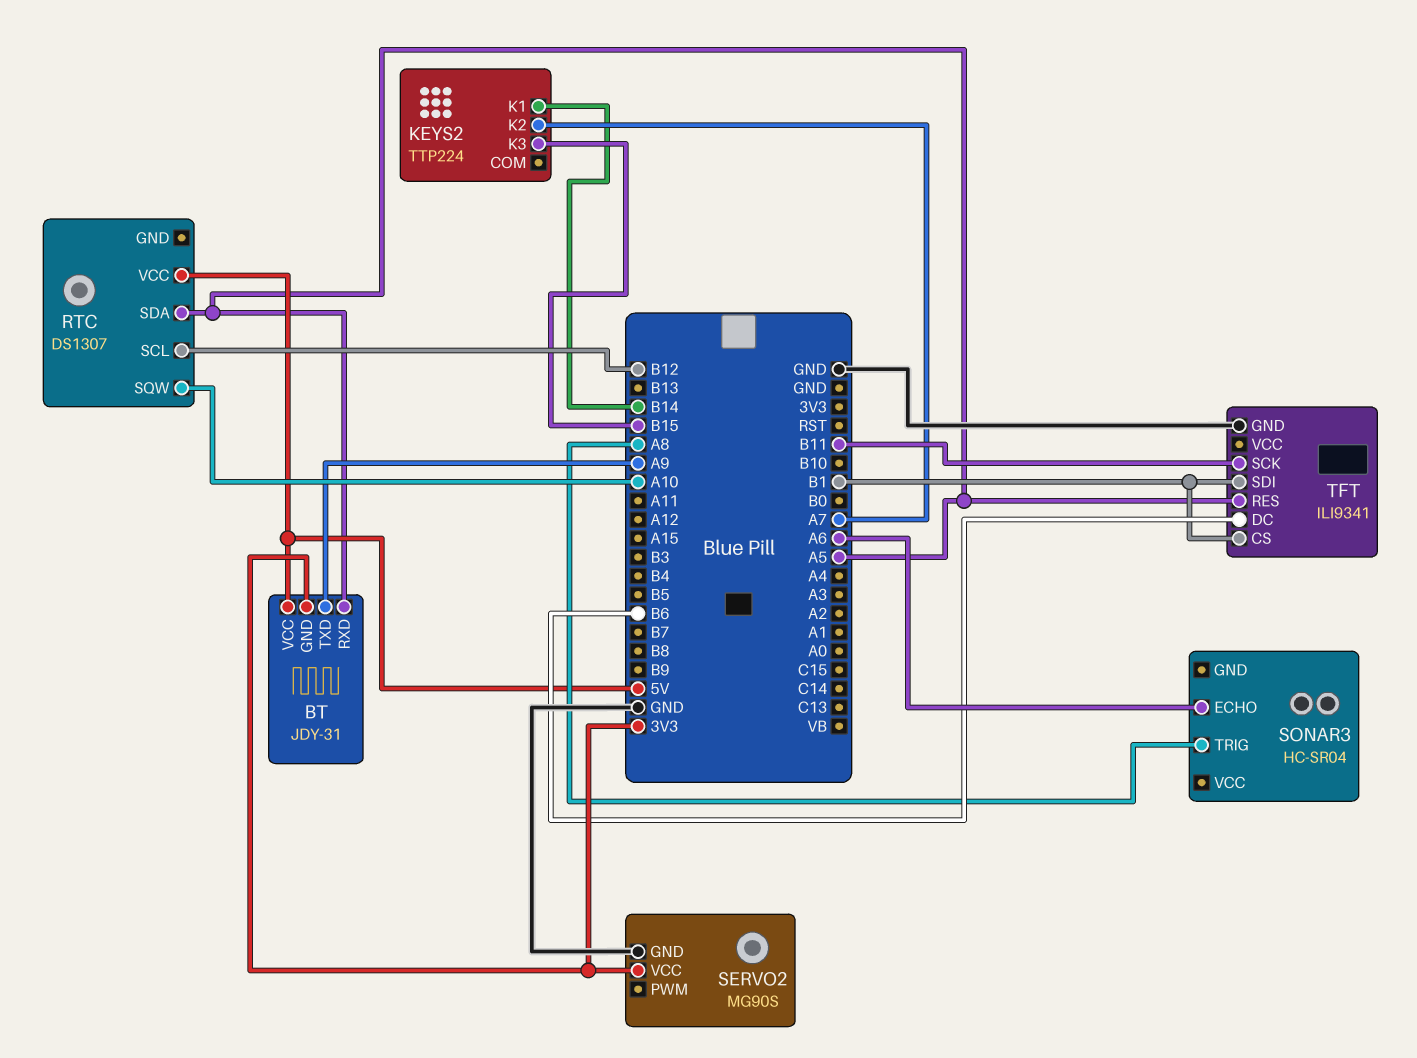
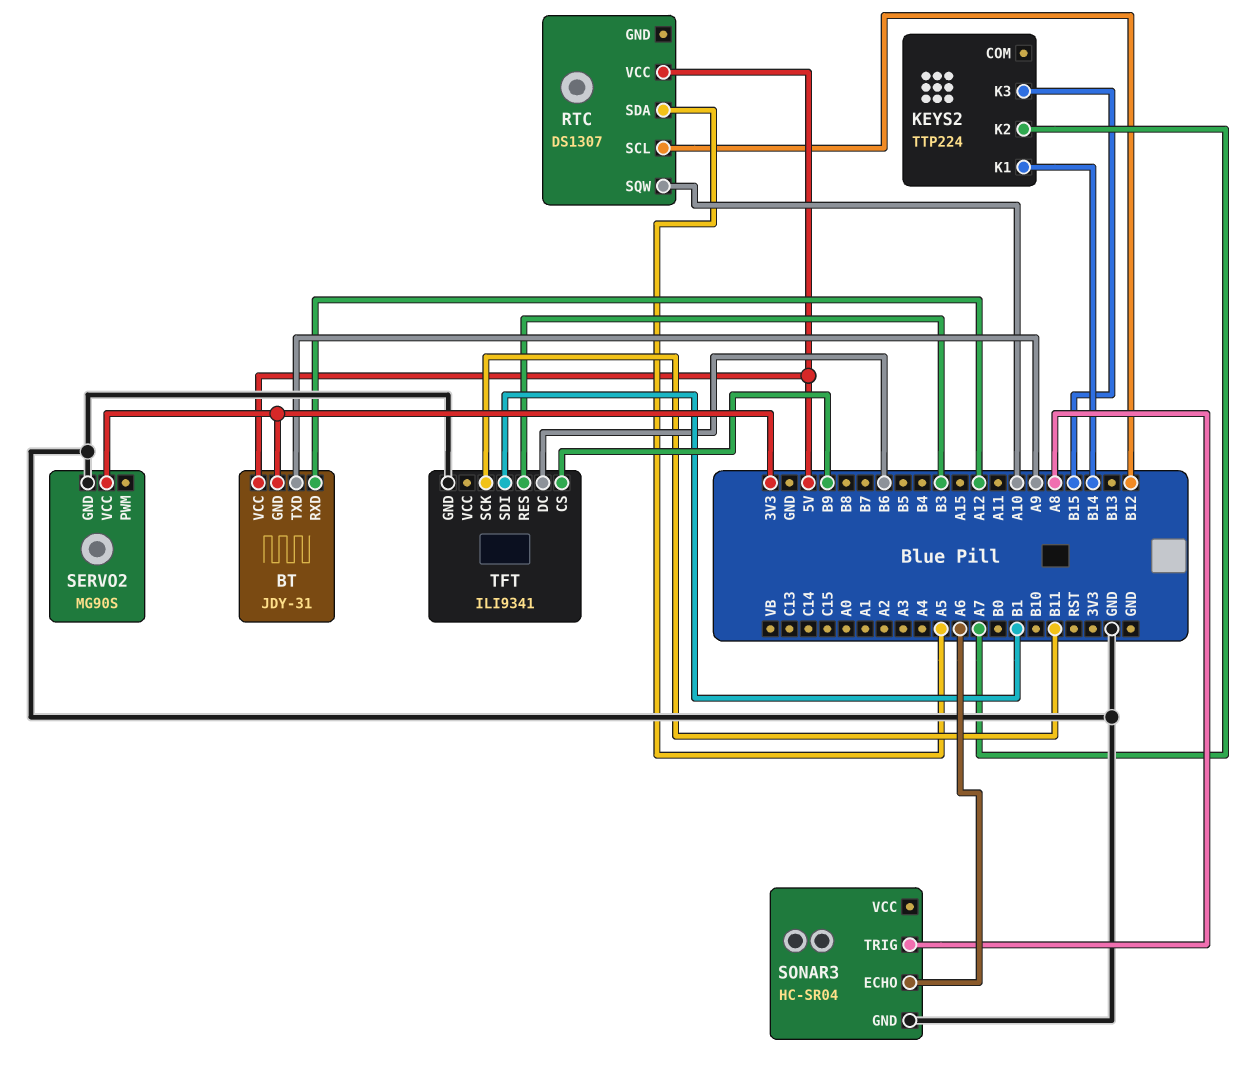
BT pin RXD: A5 -> A12
SONAR3 pin GND: none -> GND
TFT pin CS: B1 -> B9
TFT pin RES: A5 -> B3

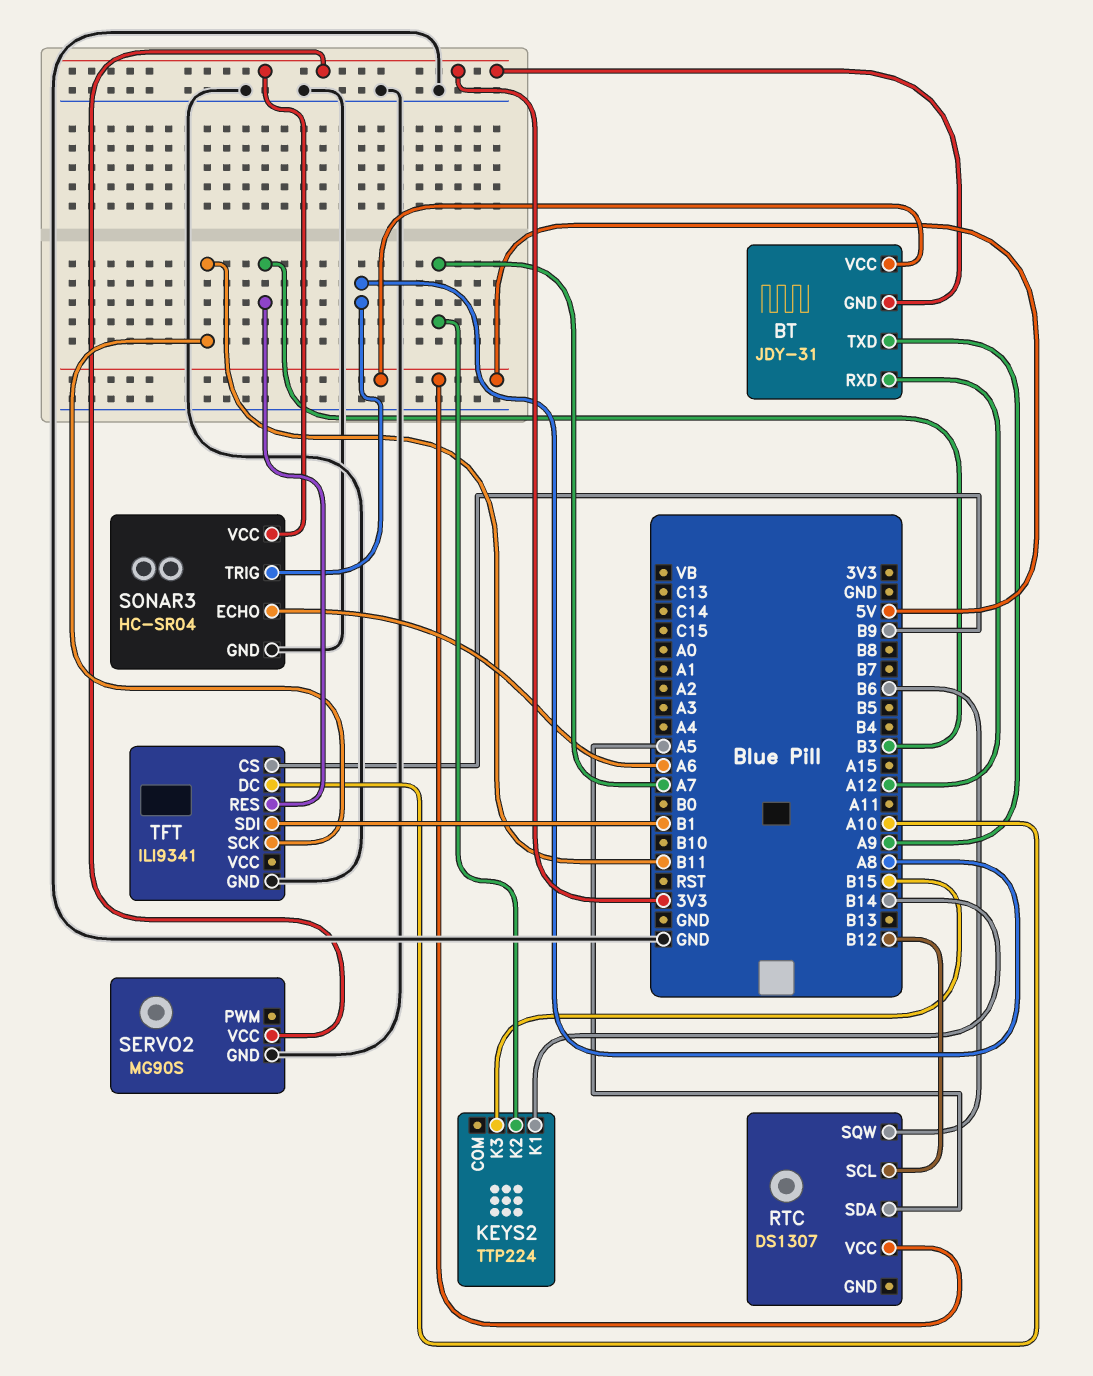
RTC pin SQW: A10 -> B6
SONAR3 pin VCC: none -> 3V3
TFT pin DC: B6 -> A10

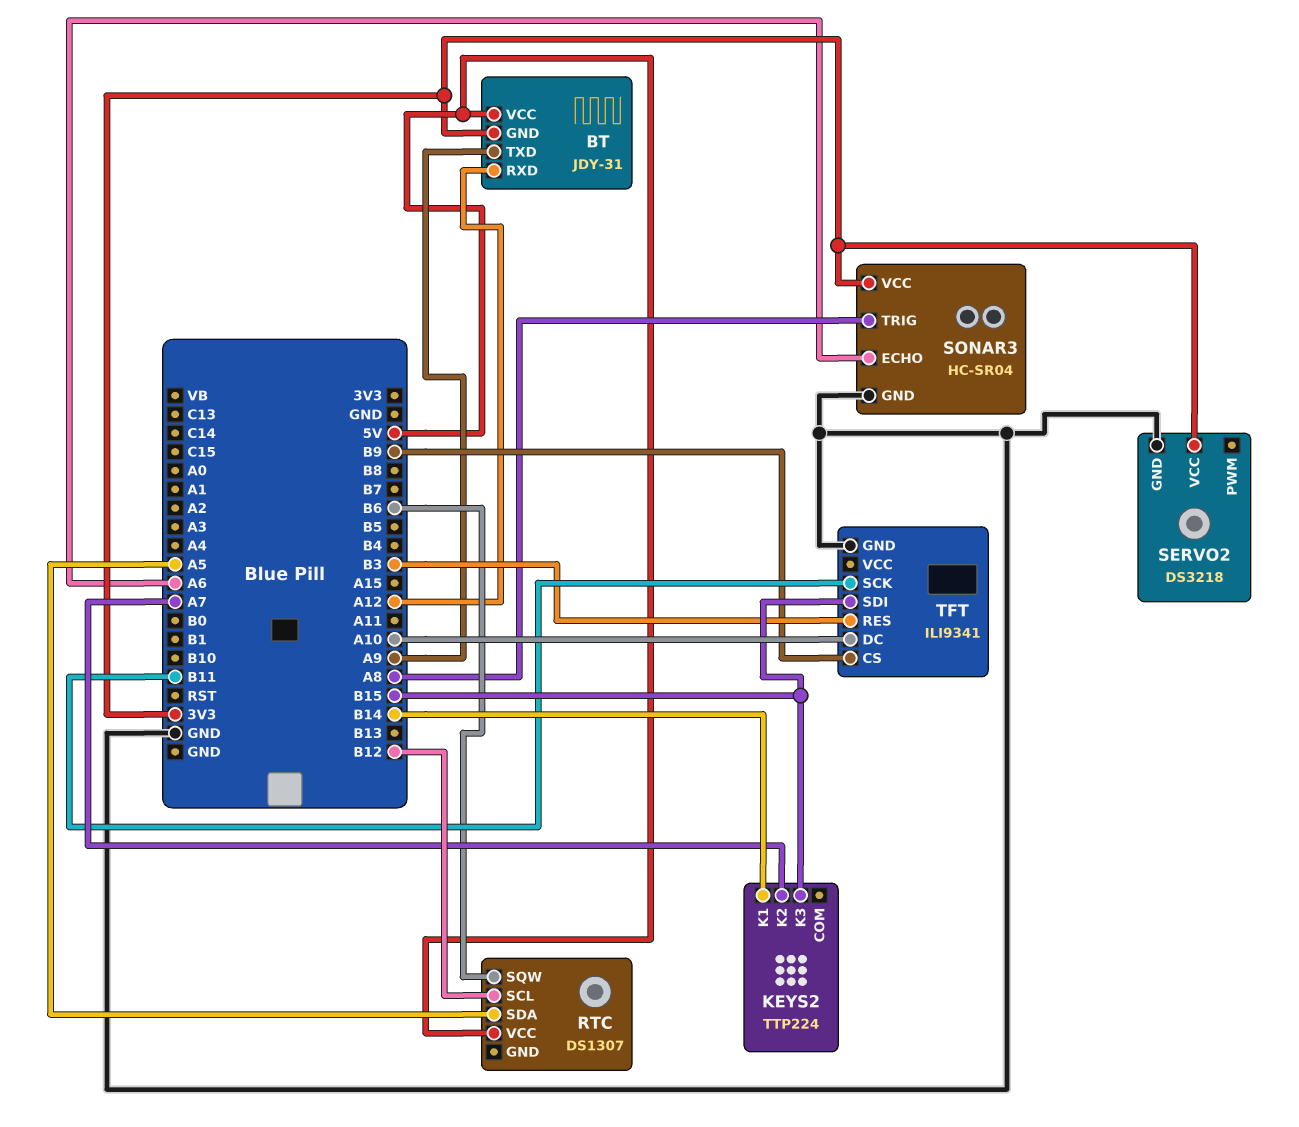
SERVO2: MG90S -> DS3218
TFT pin SDI: B1 -> B15

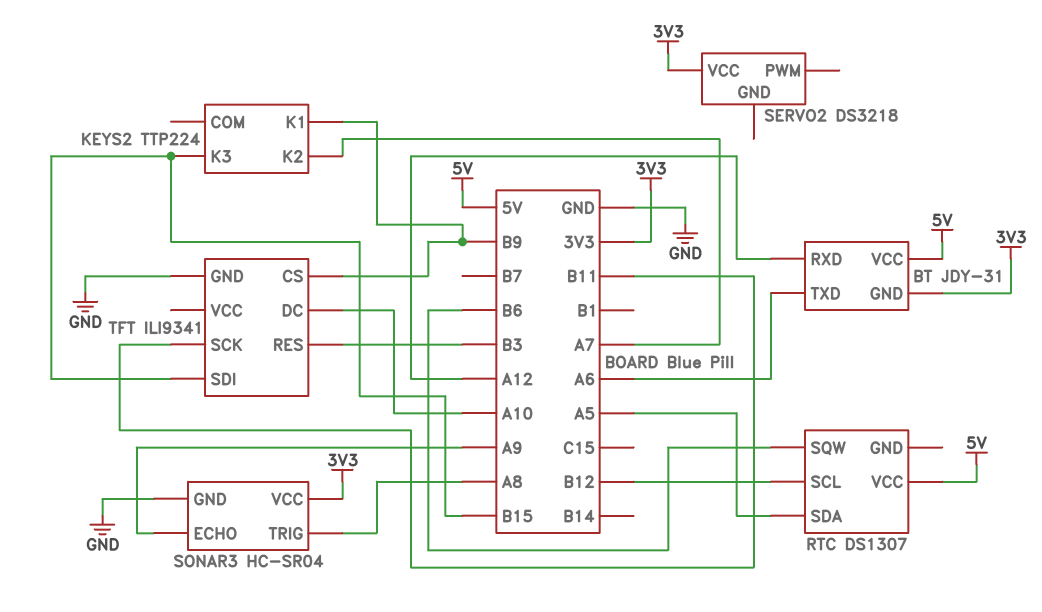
BT pin TXD: A9 -> A6
KEYS2 pin K1: B14 -> B9
SERVO2 pin GND: GND -> none
SONAR3 pin ECHO: A6 -> A9

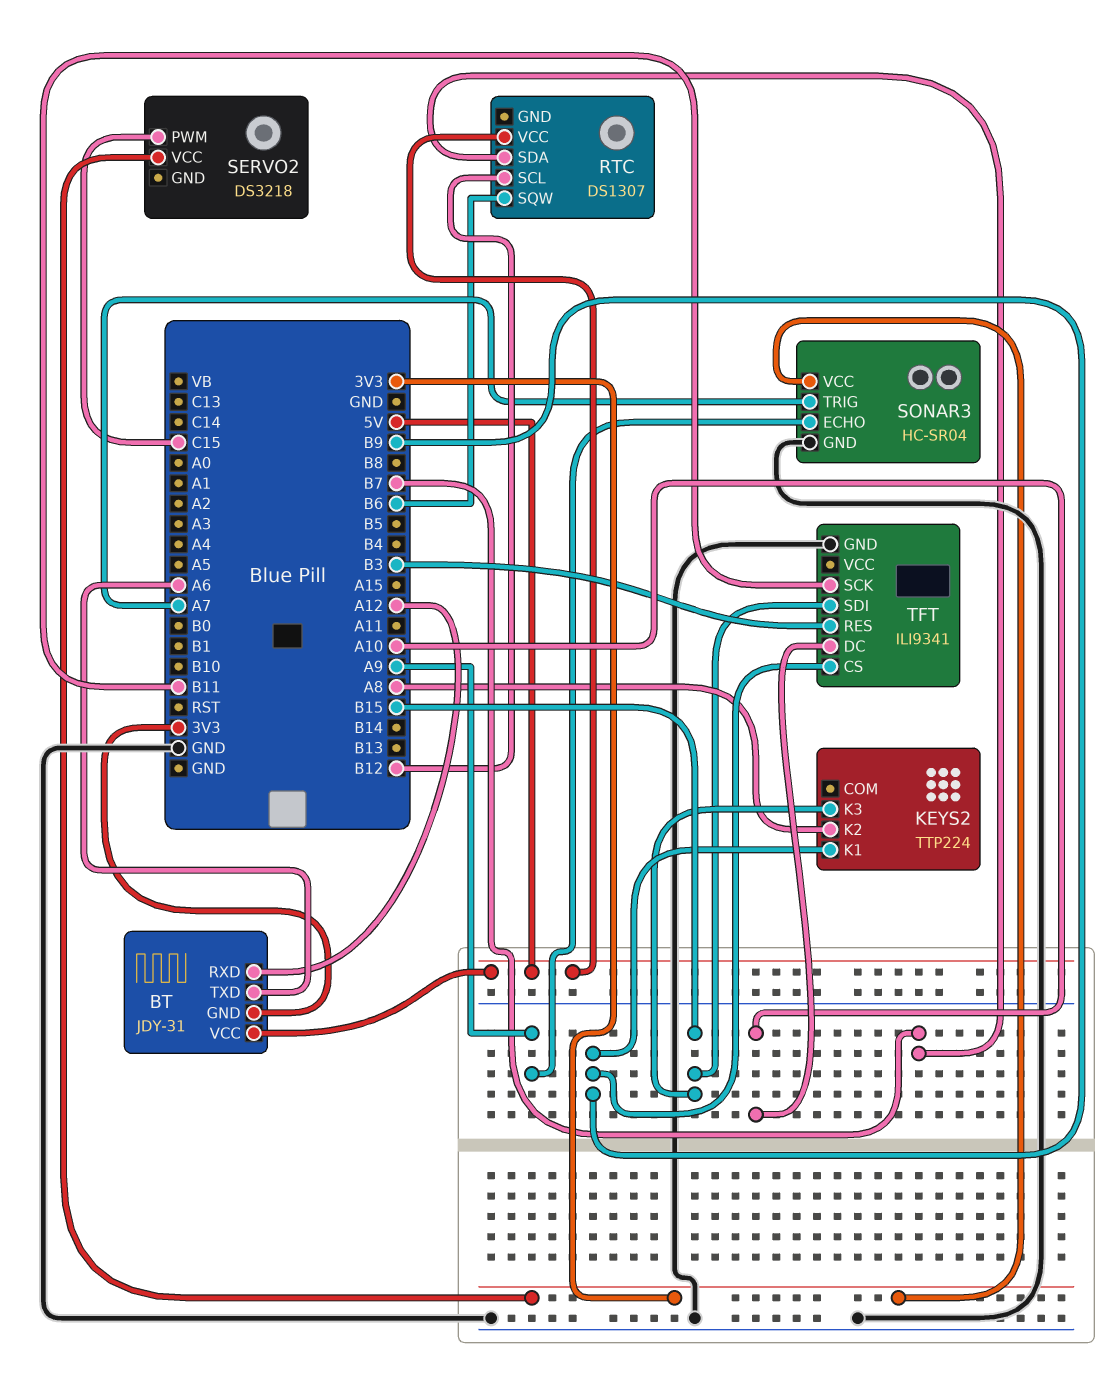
KEYS2 pin K2: A7 -> A8
RTC pin SDA: A5 -> B7
SERVO2 pin PWM: none -> C15
SONAR3 pin TRIG: A8 -> A7

